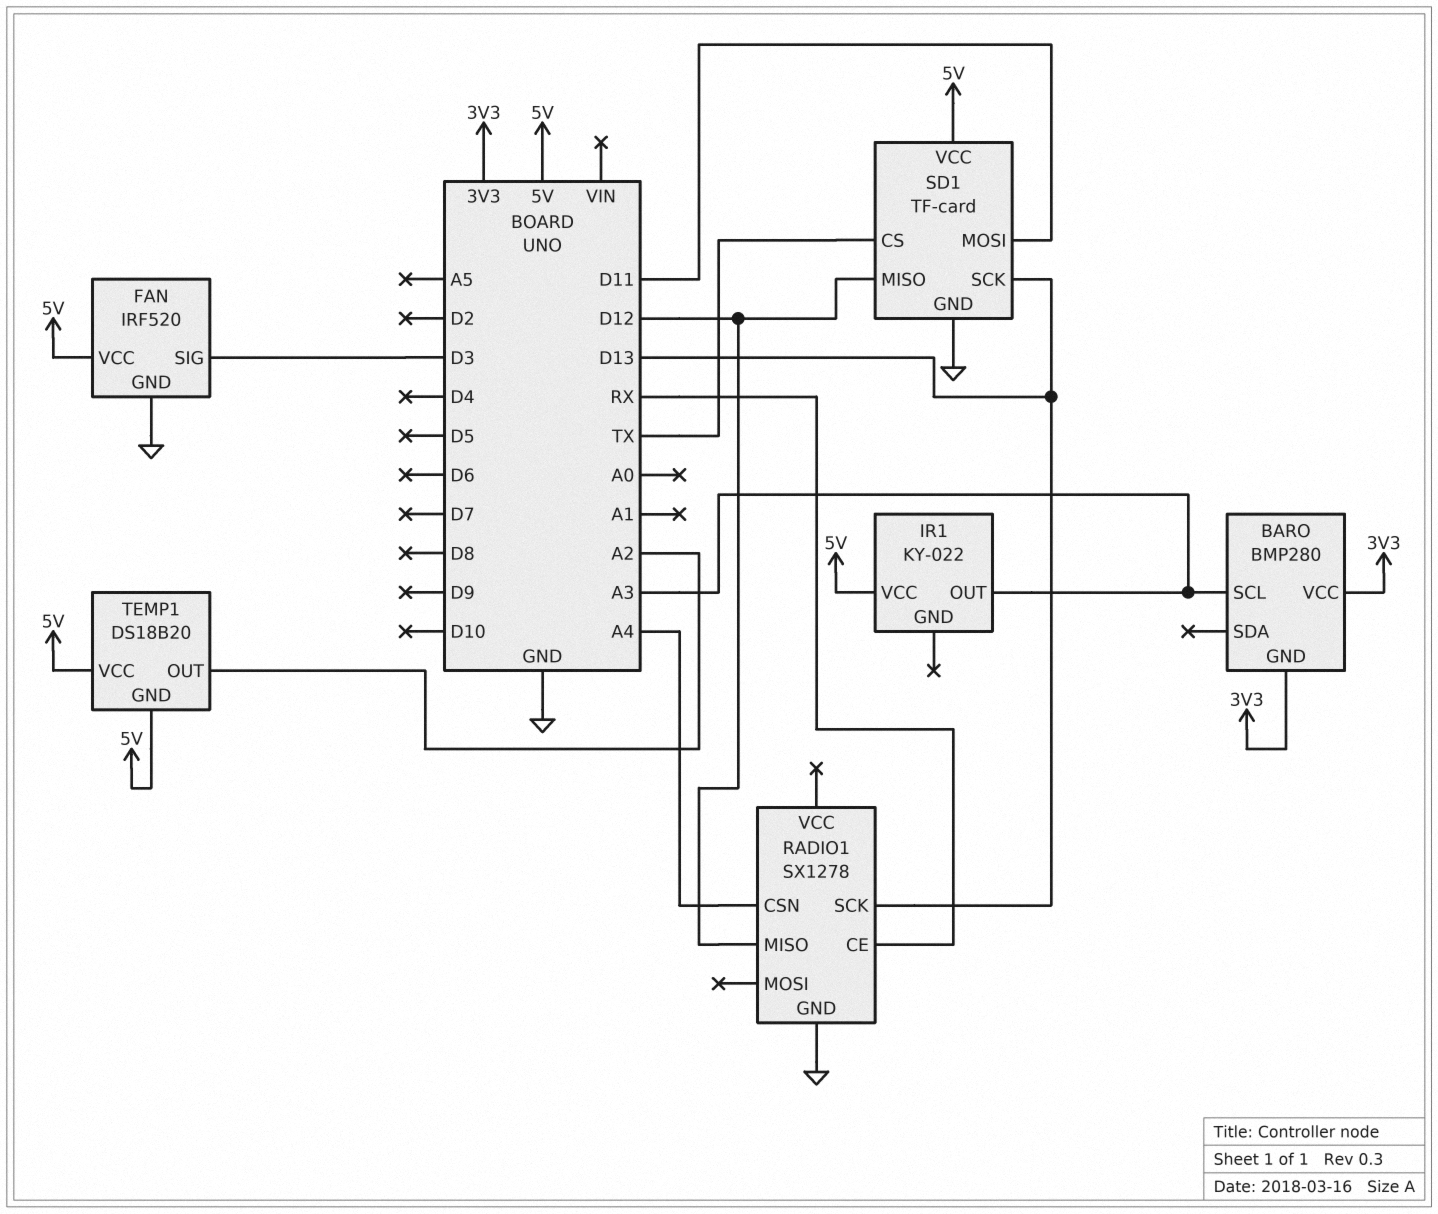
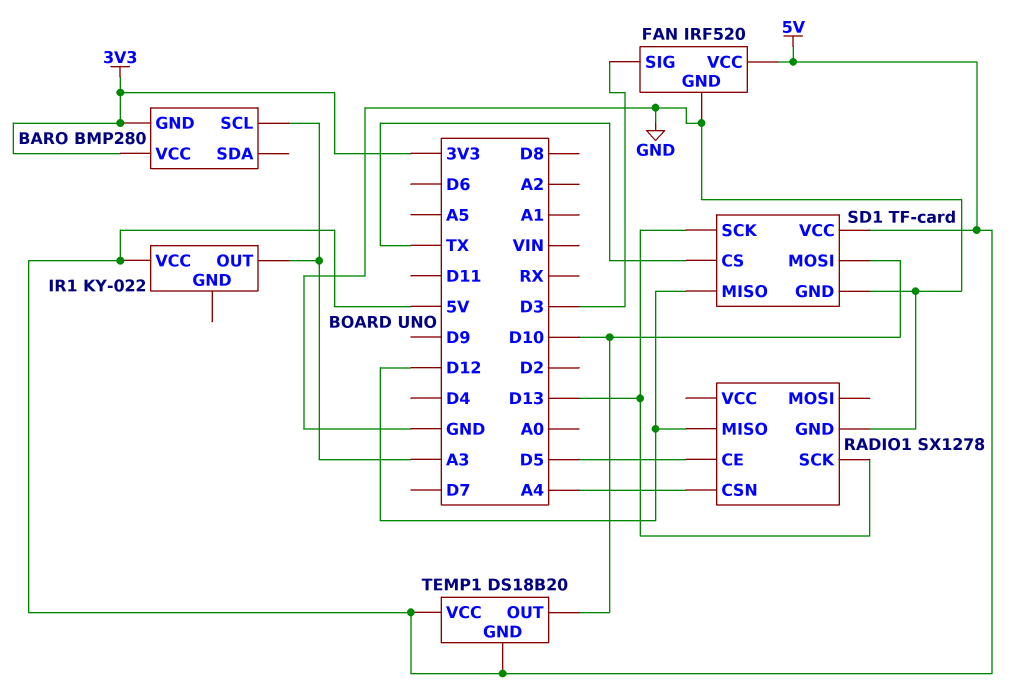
RADIO1 pin CE: RX -> D5
SD1 pin MOSI: D11 -> D10
TEMP1 pin OUT: A2 -> D10

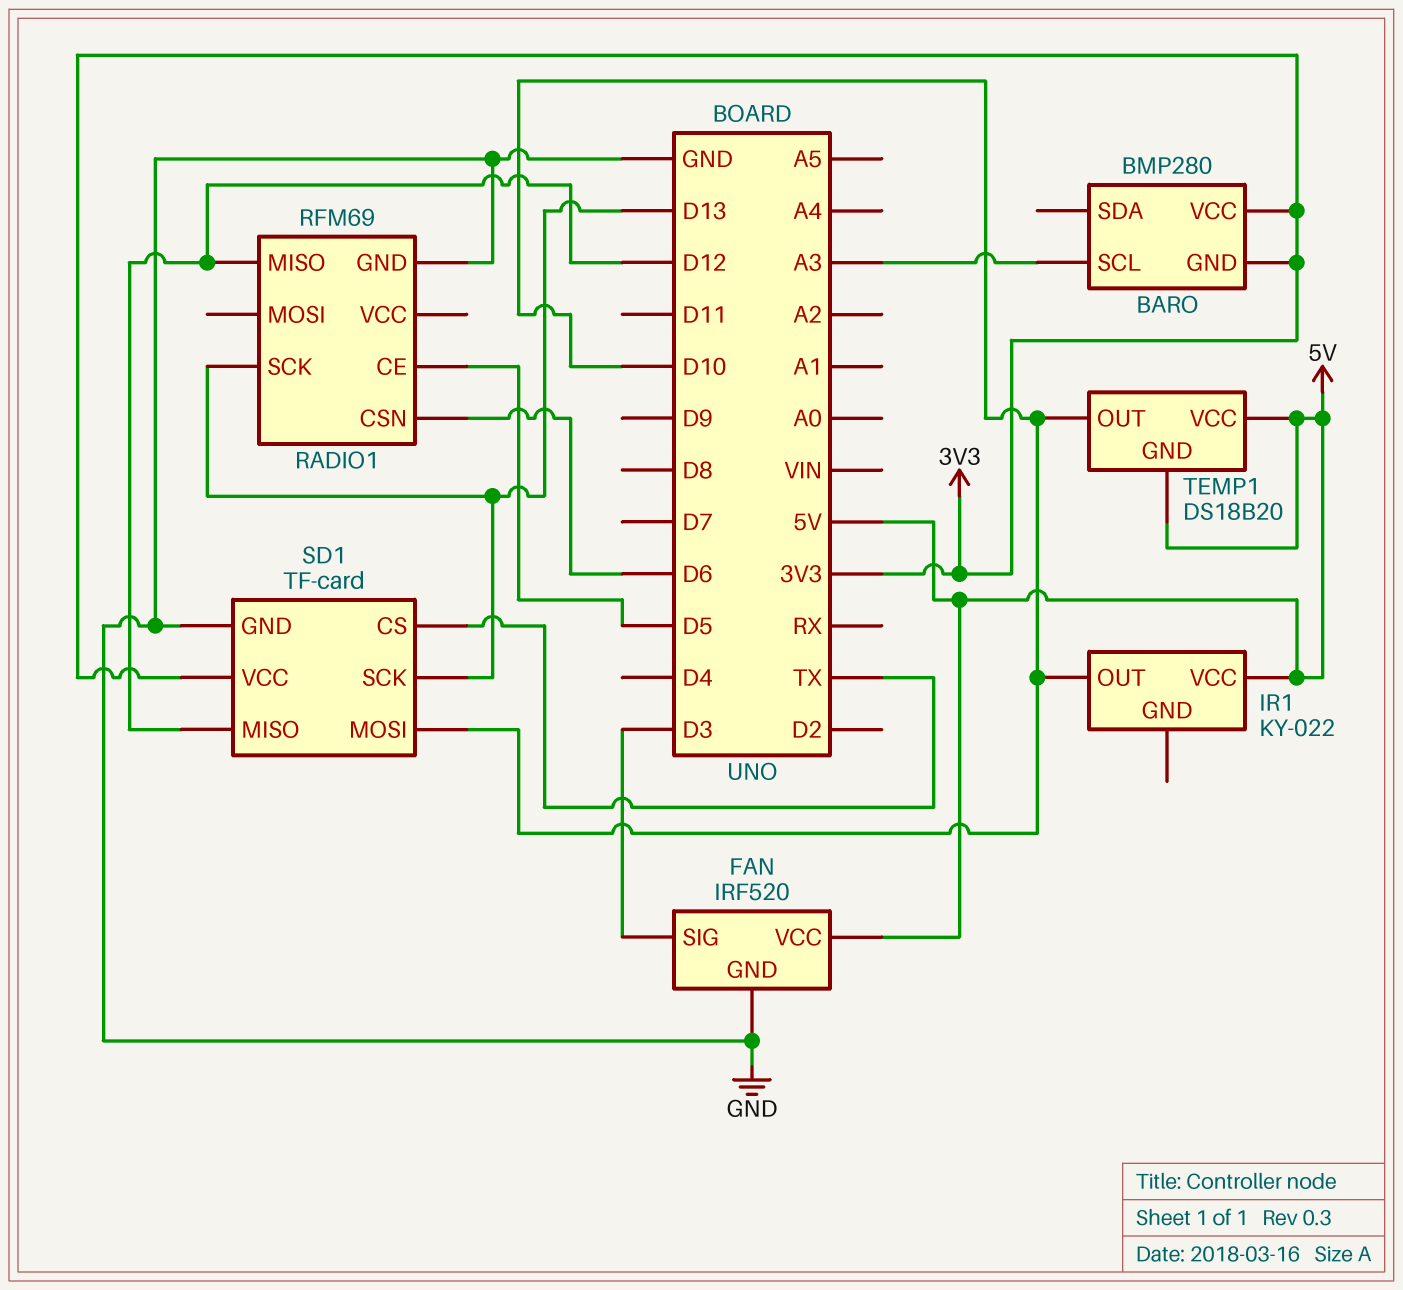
IR1 pin OUT: A3 -> D10
RADIO1: SX1278 -> RFM69
RADIO1 pin CSN: A4 -> D6
SD1 pin VCC: 5V -> 3V3

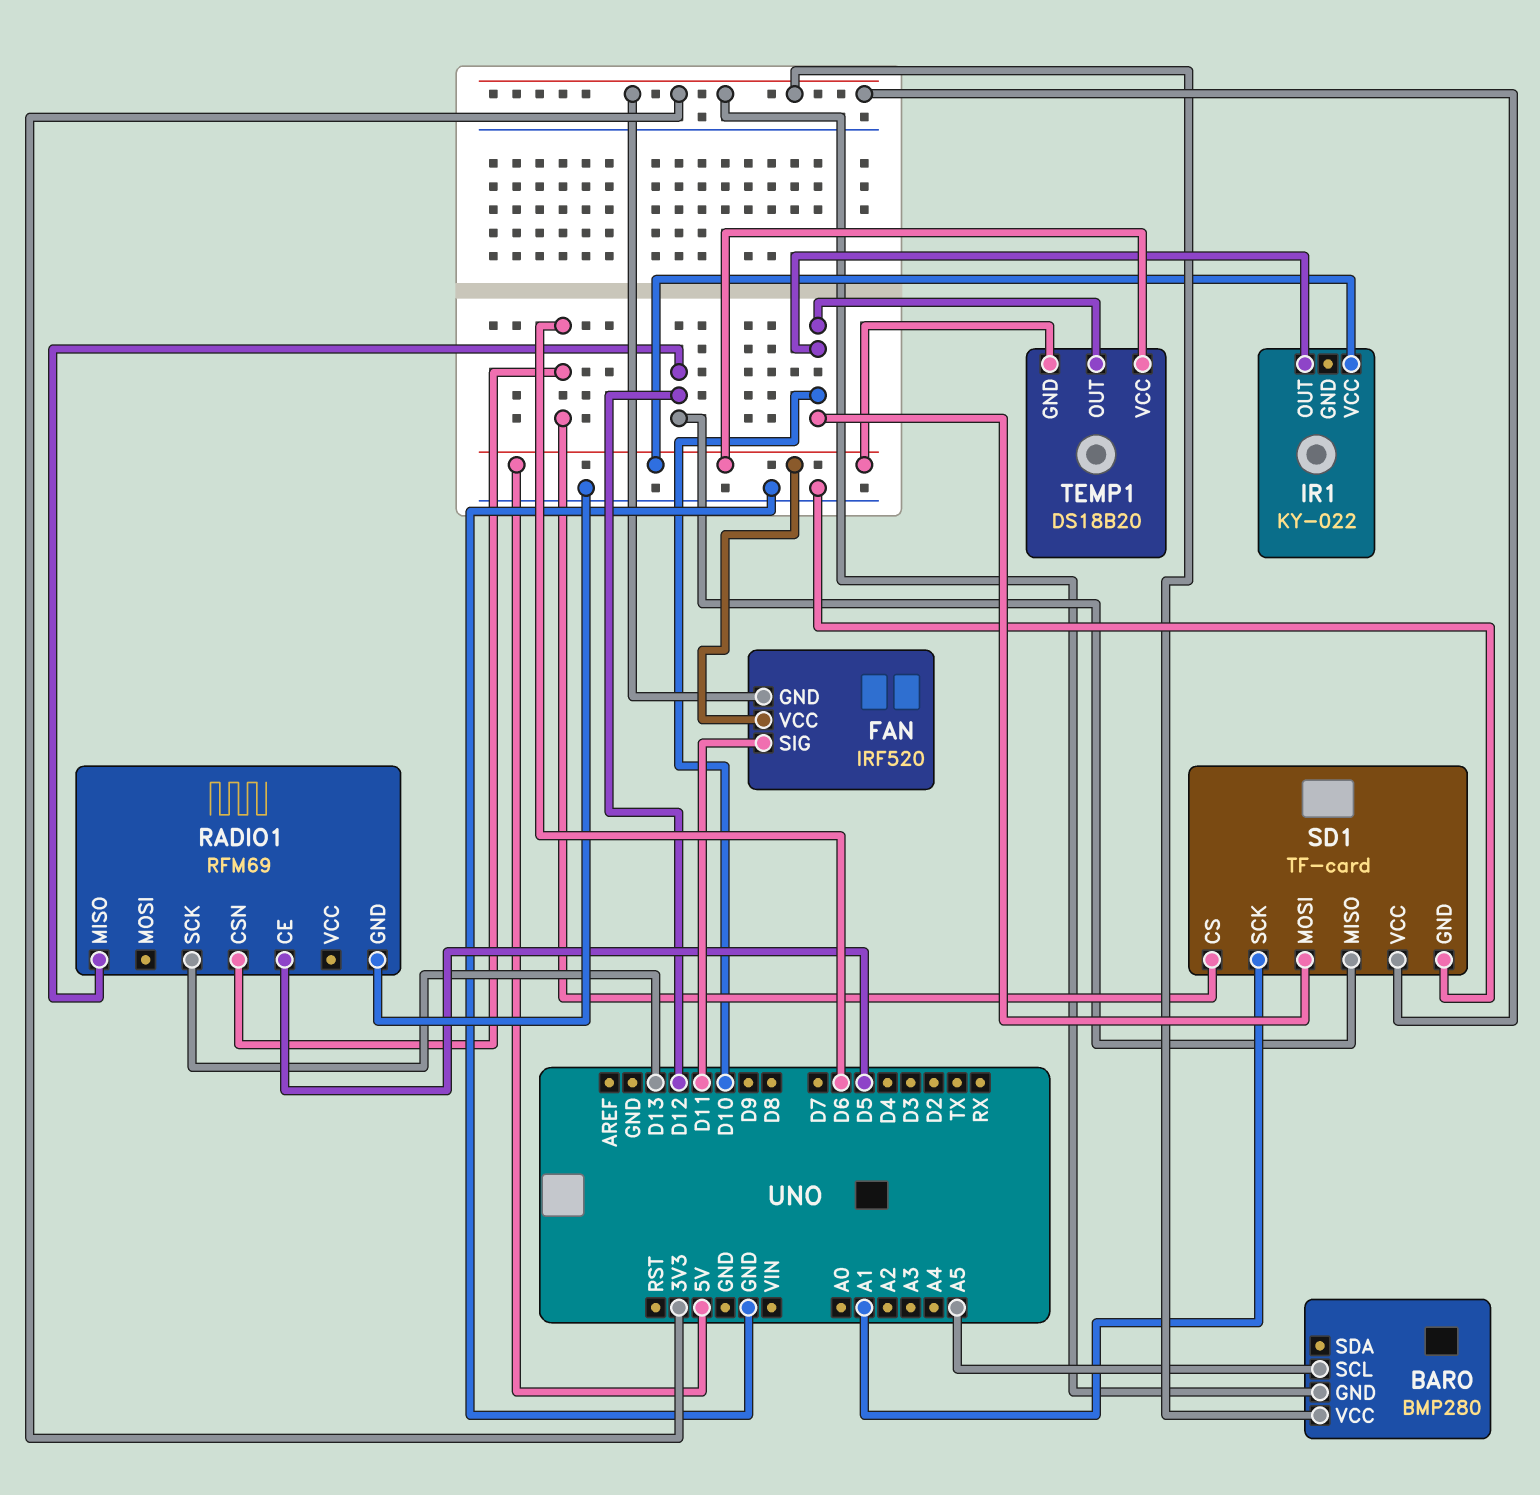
BARO pin SCL: A3 -> A5
FAN pin GND: GND -> 3V3
FAN pin SIG: D3 -> D11
SD1 pin CS: TX -> D6
SD1 pin SCK: D13 -> A1

